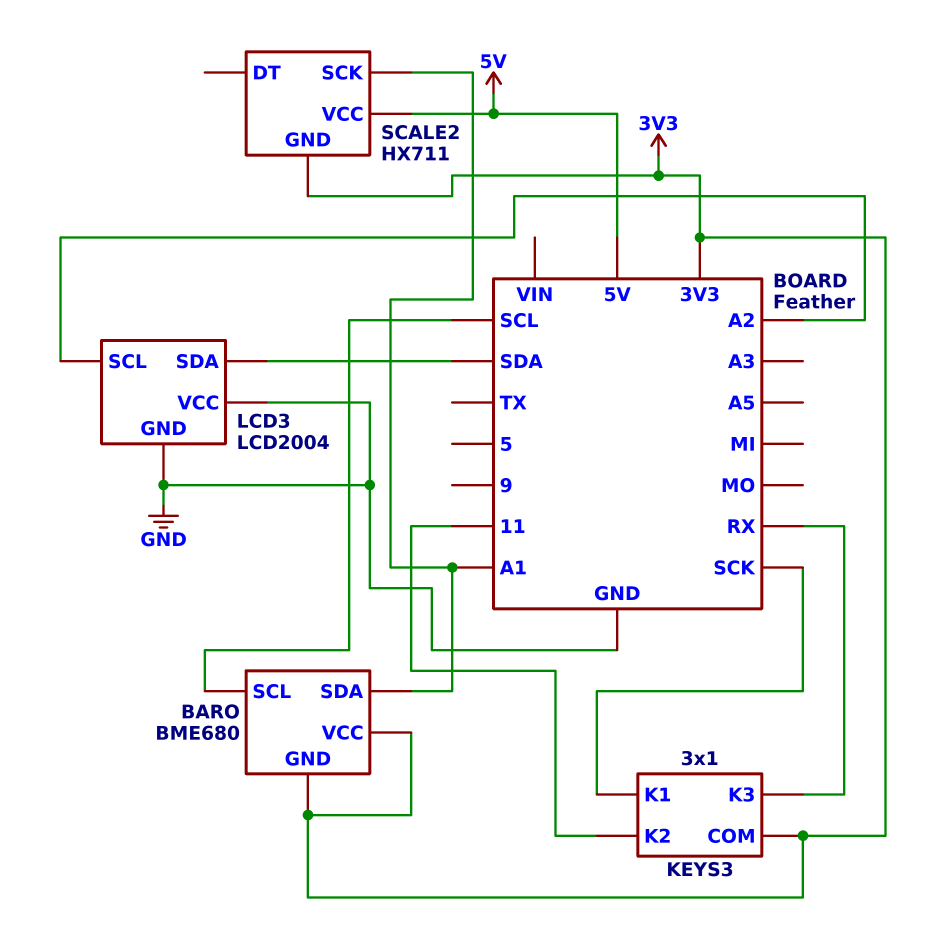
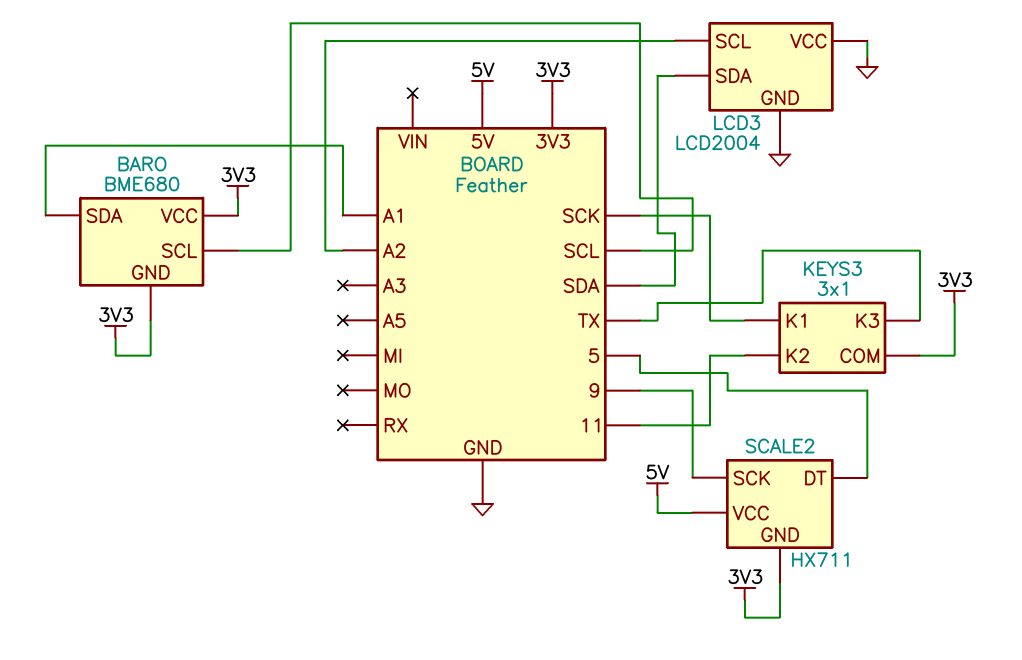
KEYS3 pin K3: RX -> TX
SCALE2 pin DT: none -> 5
SCALE2 pin SCK: A1 -> 9

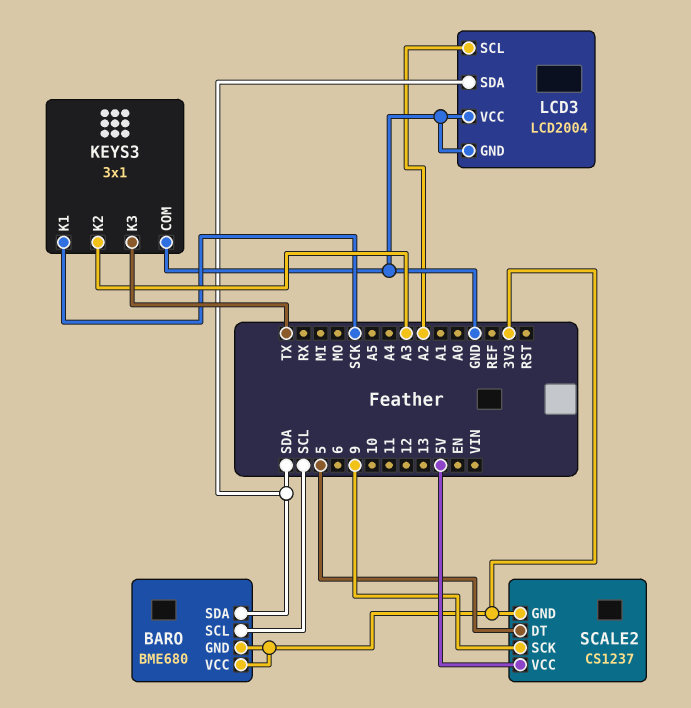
BARO pin SDA: A1 -> SDA
KEYS3 pin COM: 3V3 -> GND
KEYS3 pin K2: 11 -> A3
SCALE2: HX711 -> CS1237

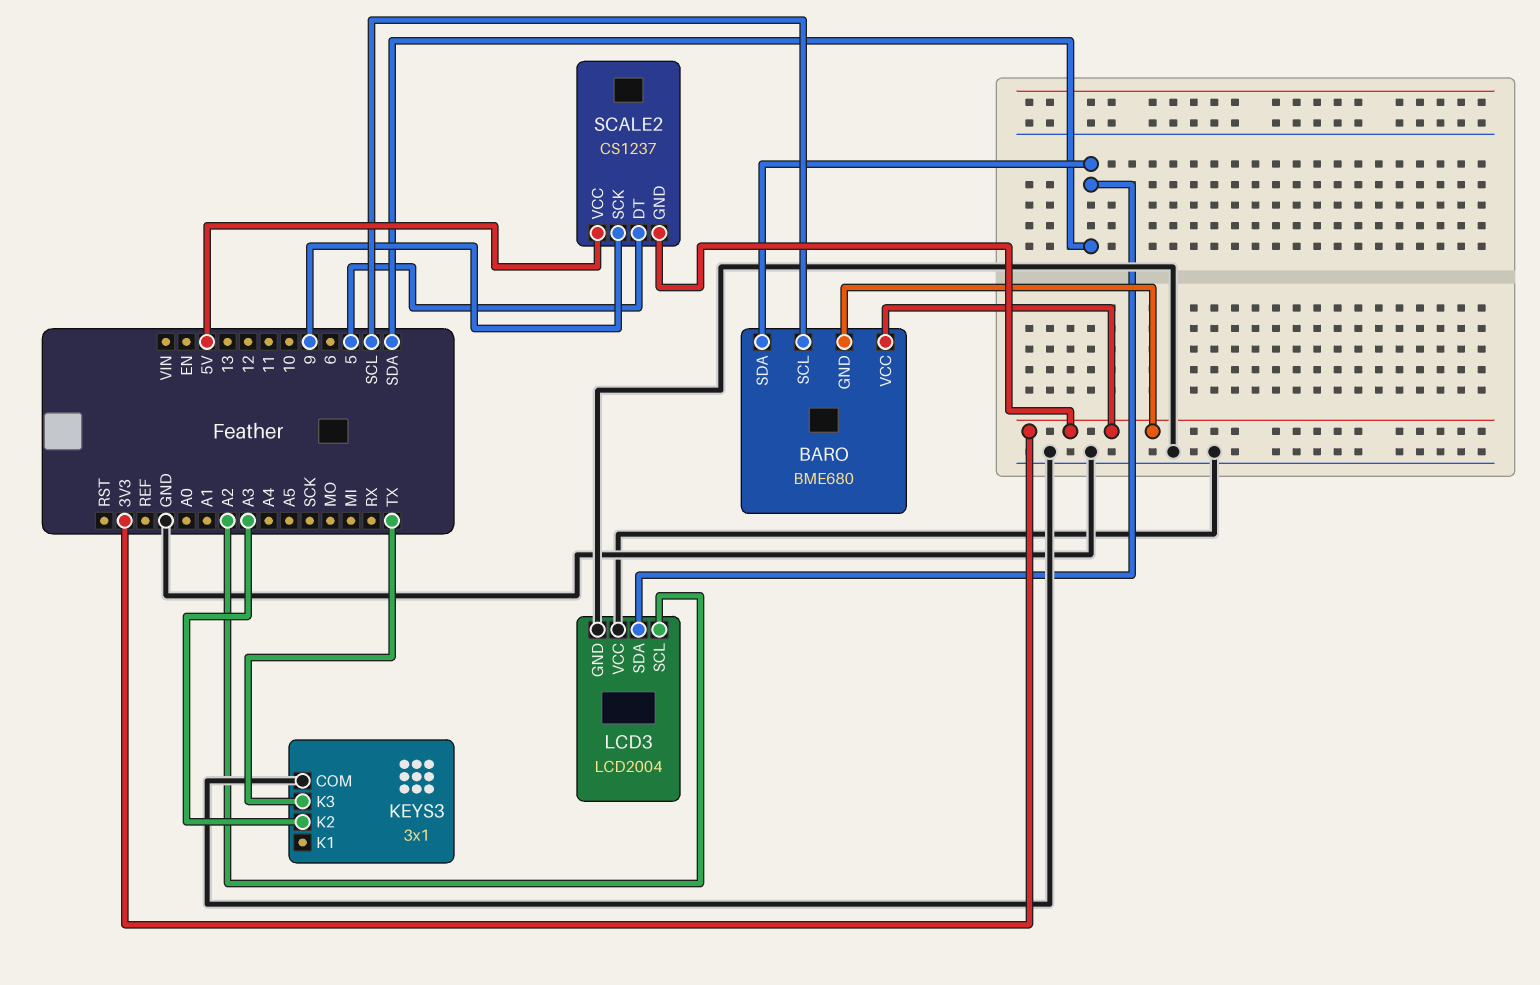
KEYS3 pin K1: SCK -> none

